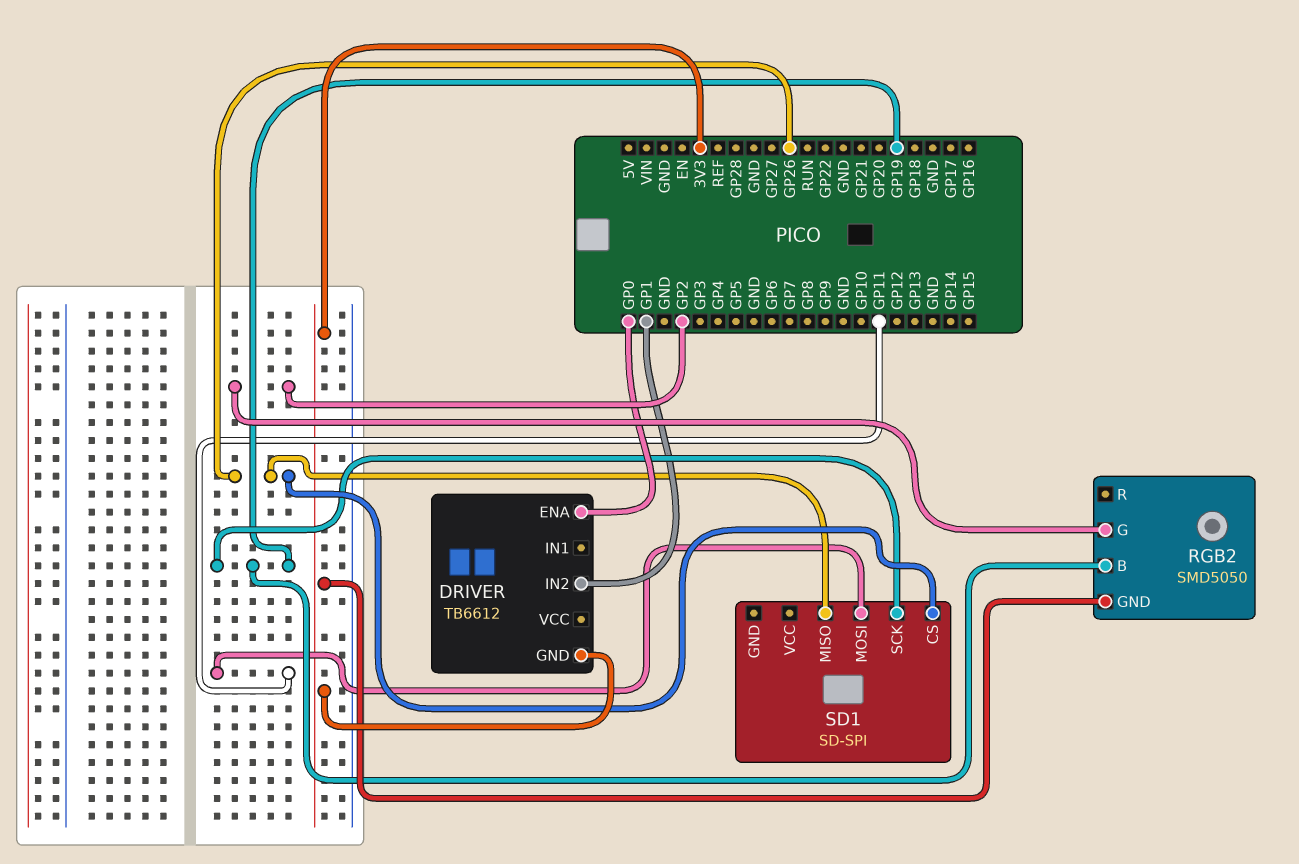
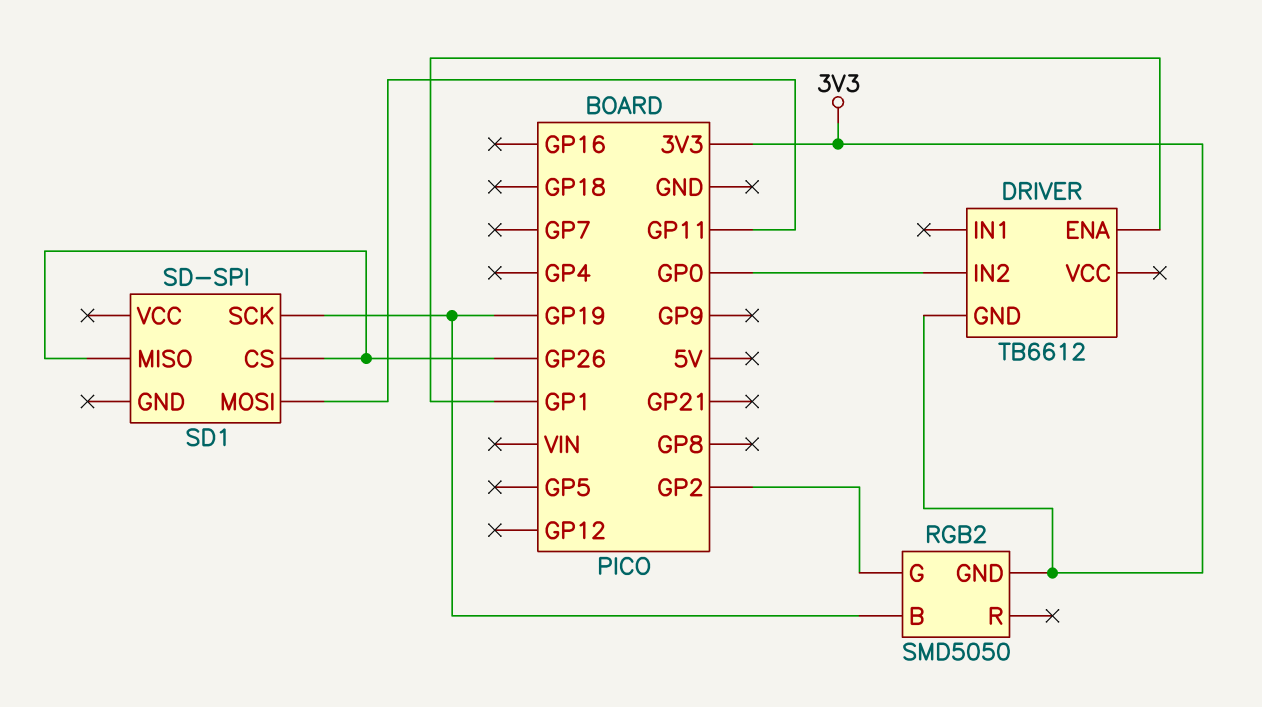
DRIVER pin ENA: GP0 -> GP1
DRIVER pin IN2: GP1 -> GP0

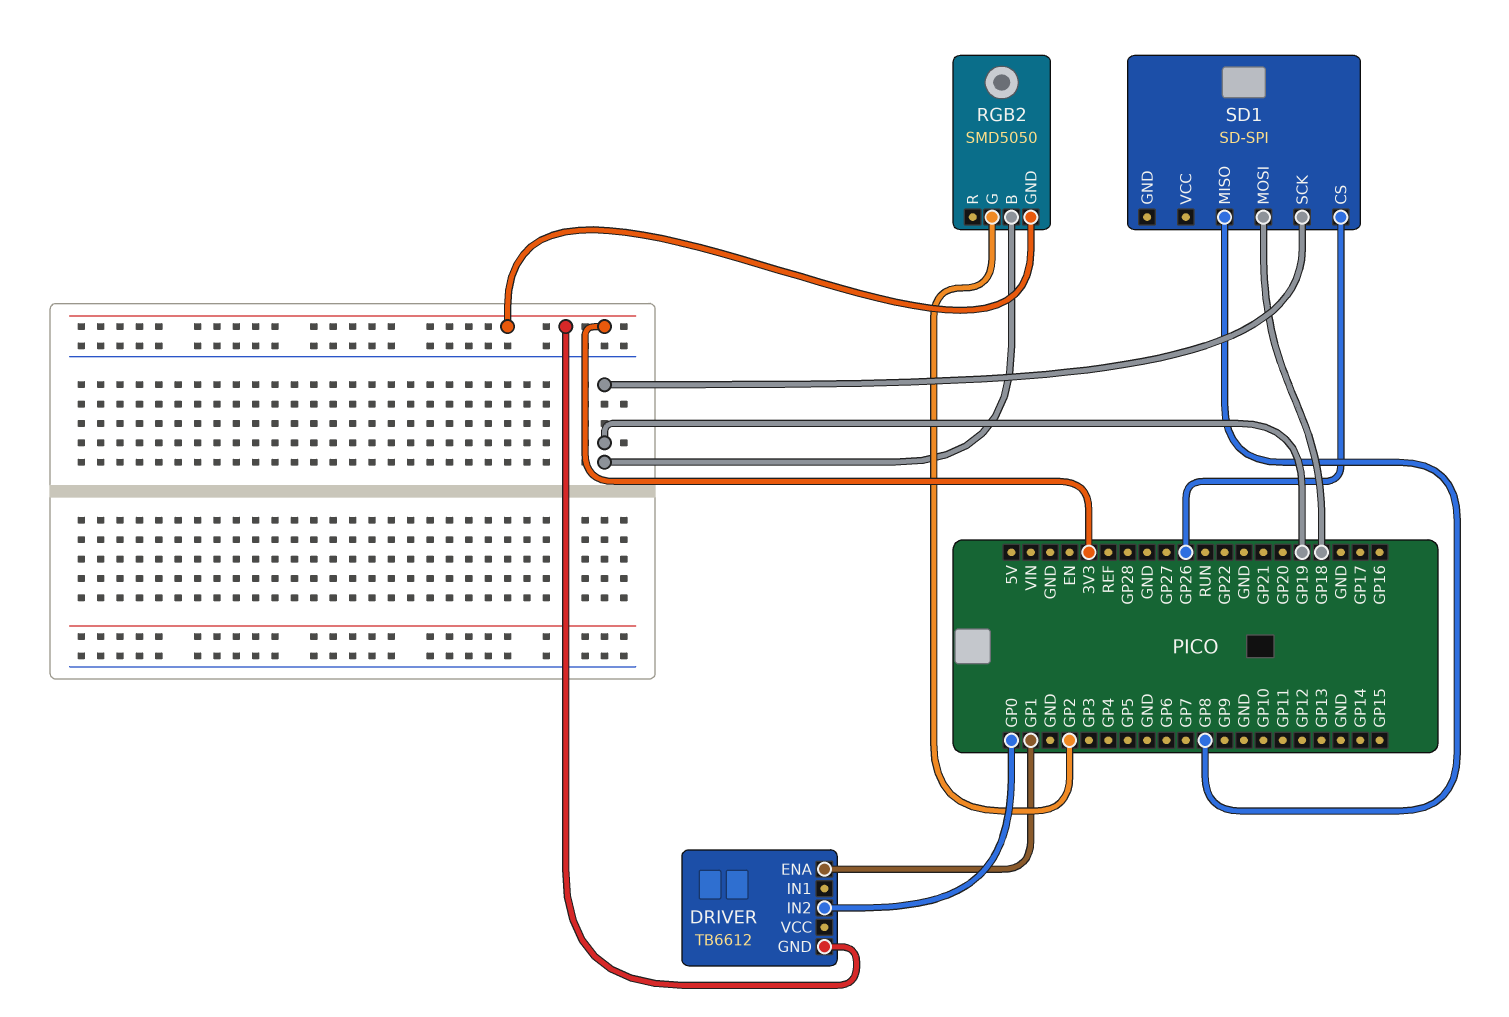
SD1 pin MISO: GP26 -> GP8
SD1 pin MOSI: GP11 -> GP18

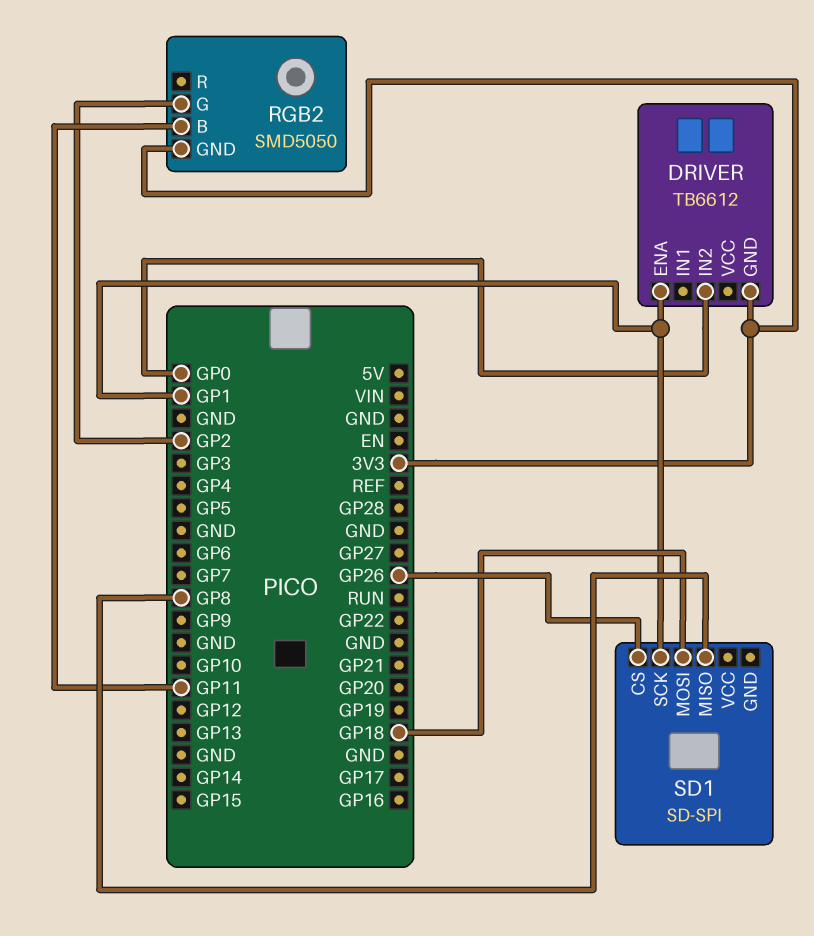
RGB2 pin B: GP19 -> GP11
SD1 pin SCK: GP19 -> GP1

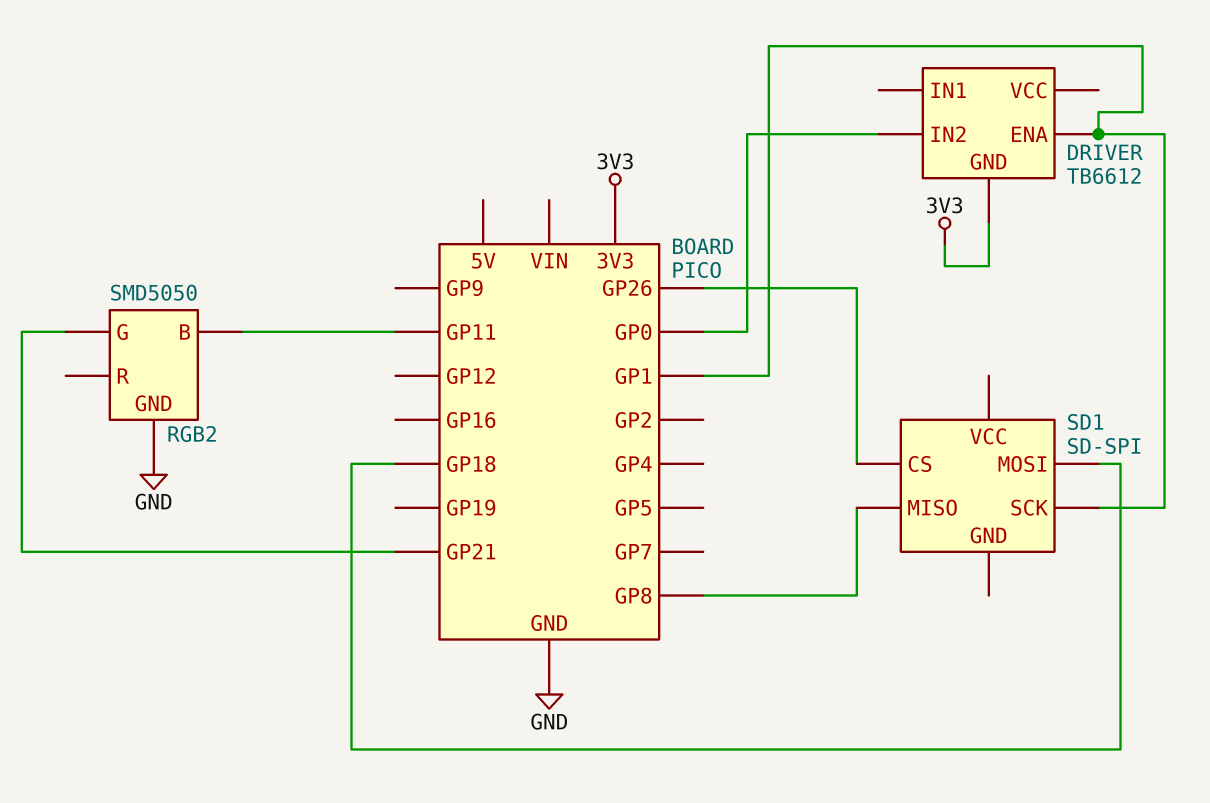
RGB2 pin G: GP2 -> GP21
RGB2 pin GND: 3V3 -> GND

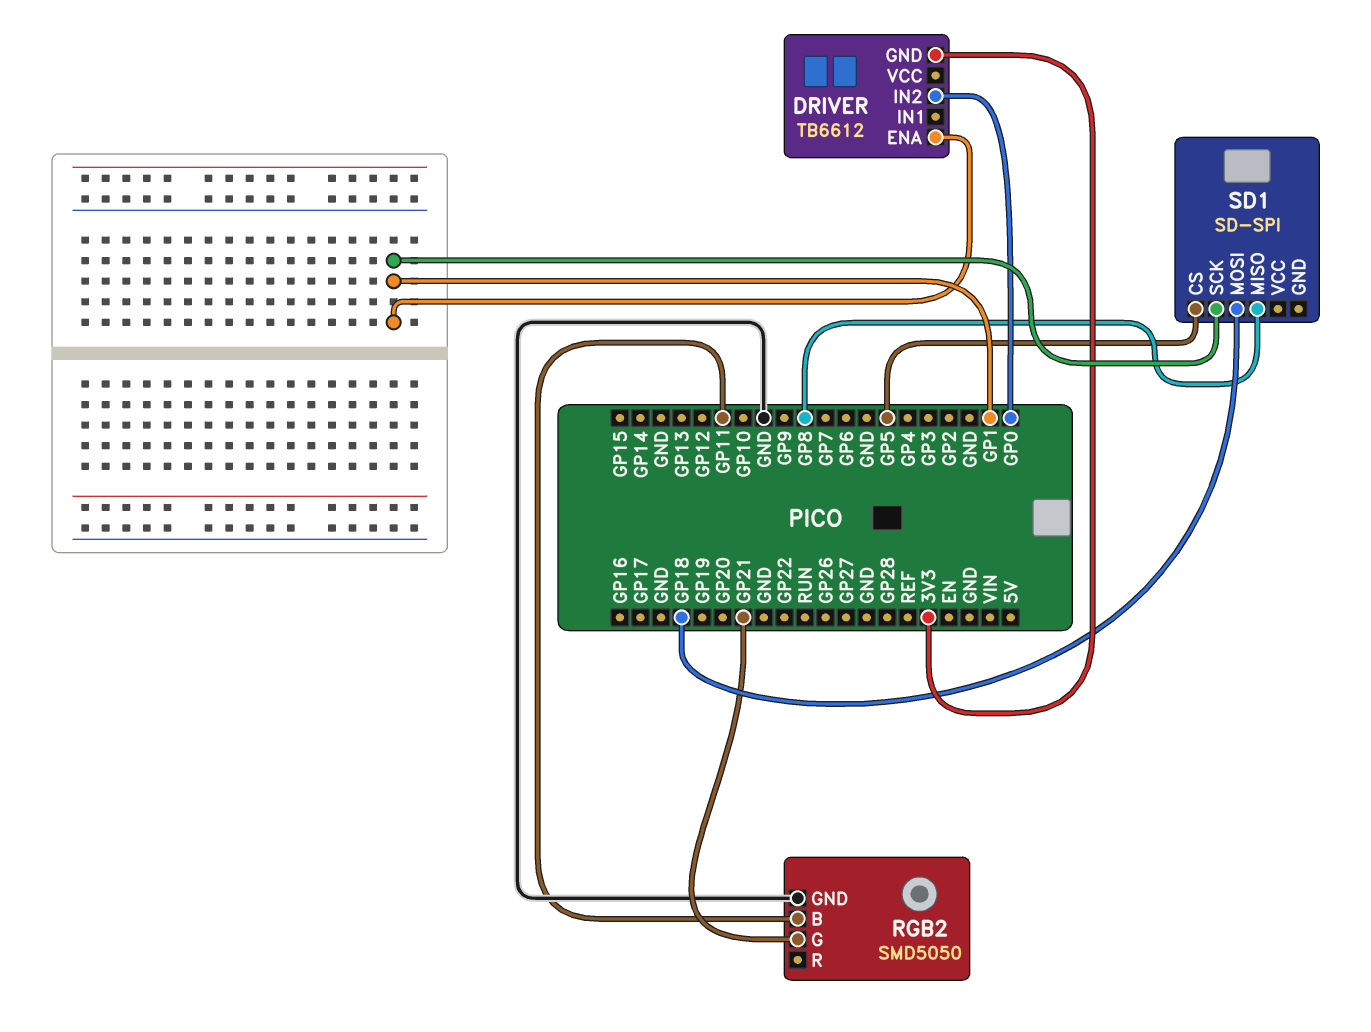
SD1 pin CS: GP26 -> GP5

